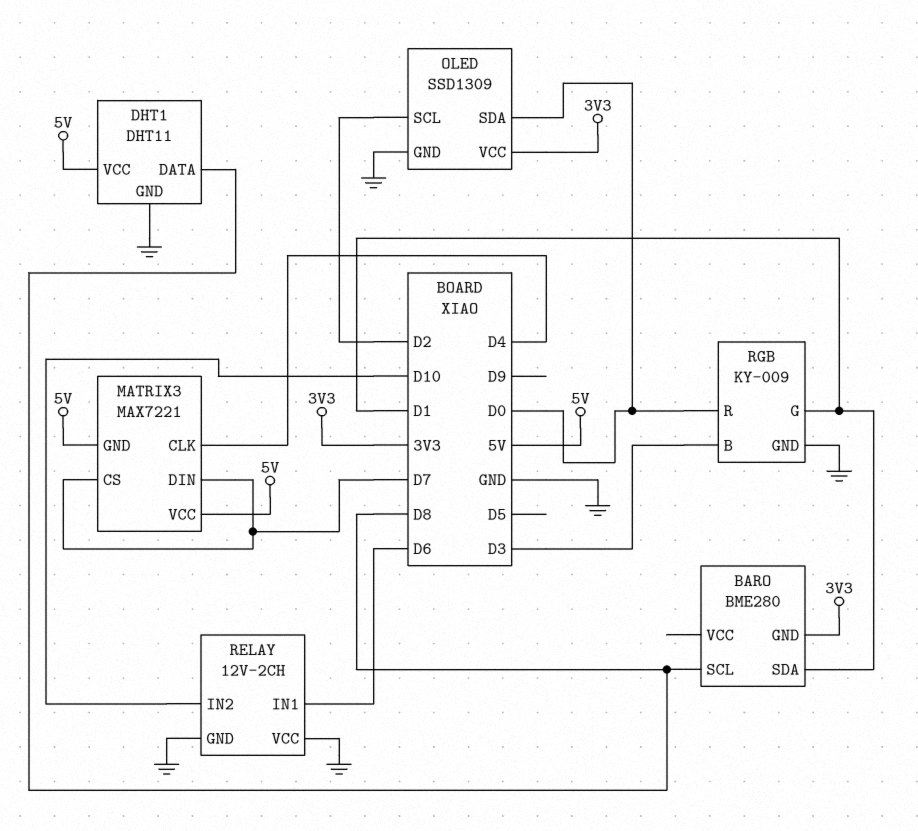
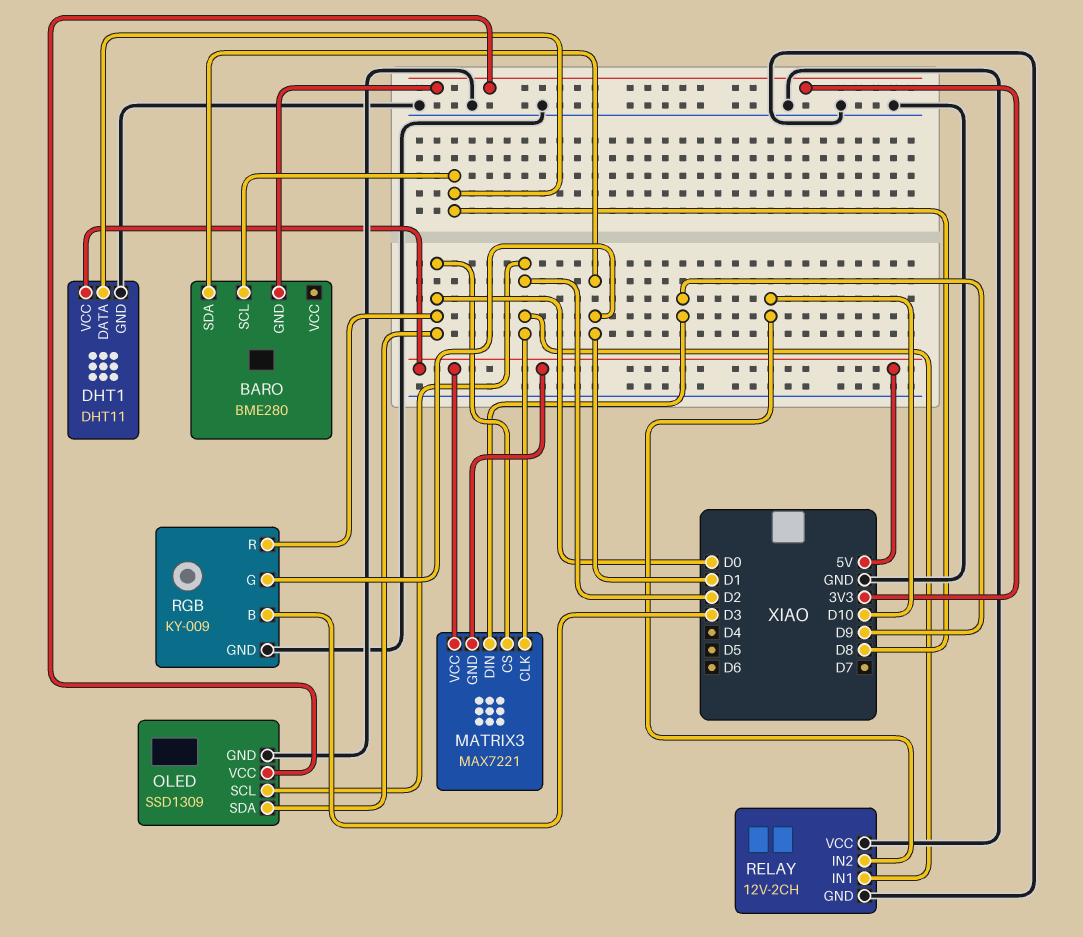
MATRIX3 pin CLK: D4 -> D2
MATRIX3 pin CS: D7 -> D0
MATRIX3 pin DIN: D7 -> D9
RELAY pin IN1: D6 -> D2

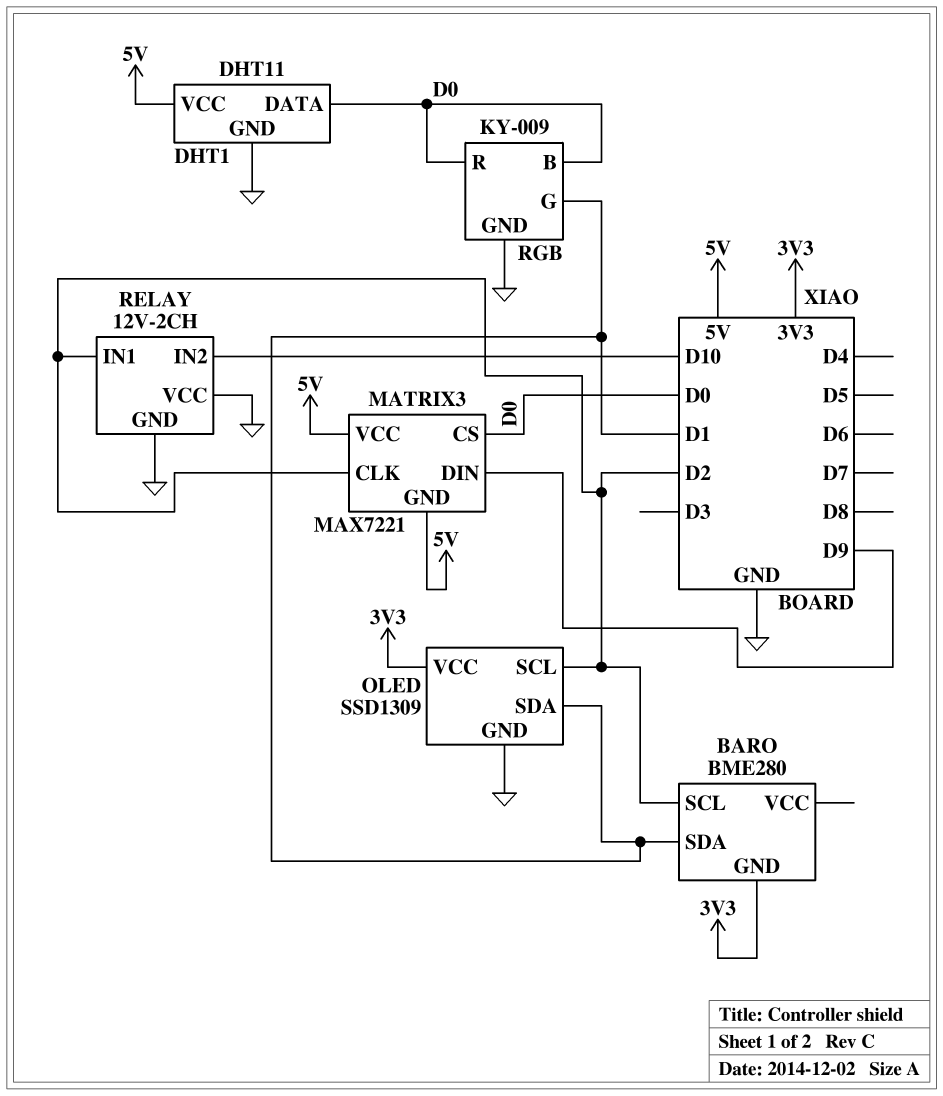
BARO pin SCL: D8 -> D2
DHT1 pin DATA: D8 -> D0
OLED pin SDA: D0 -> D1
RGB pin B: D3 -> D0

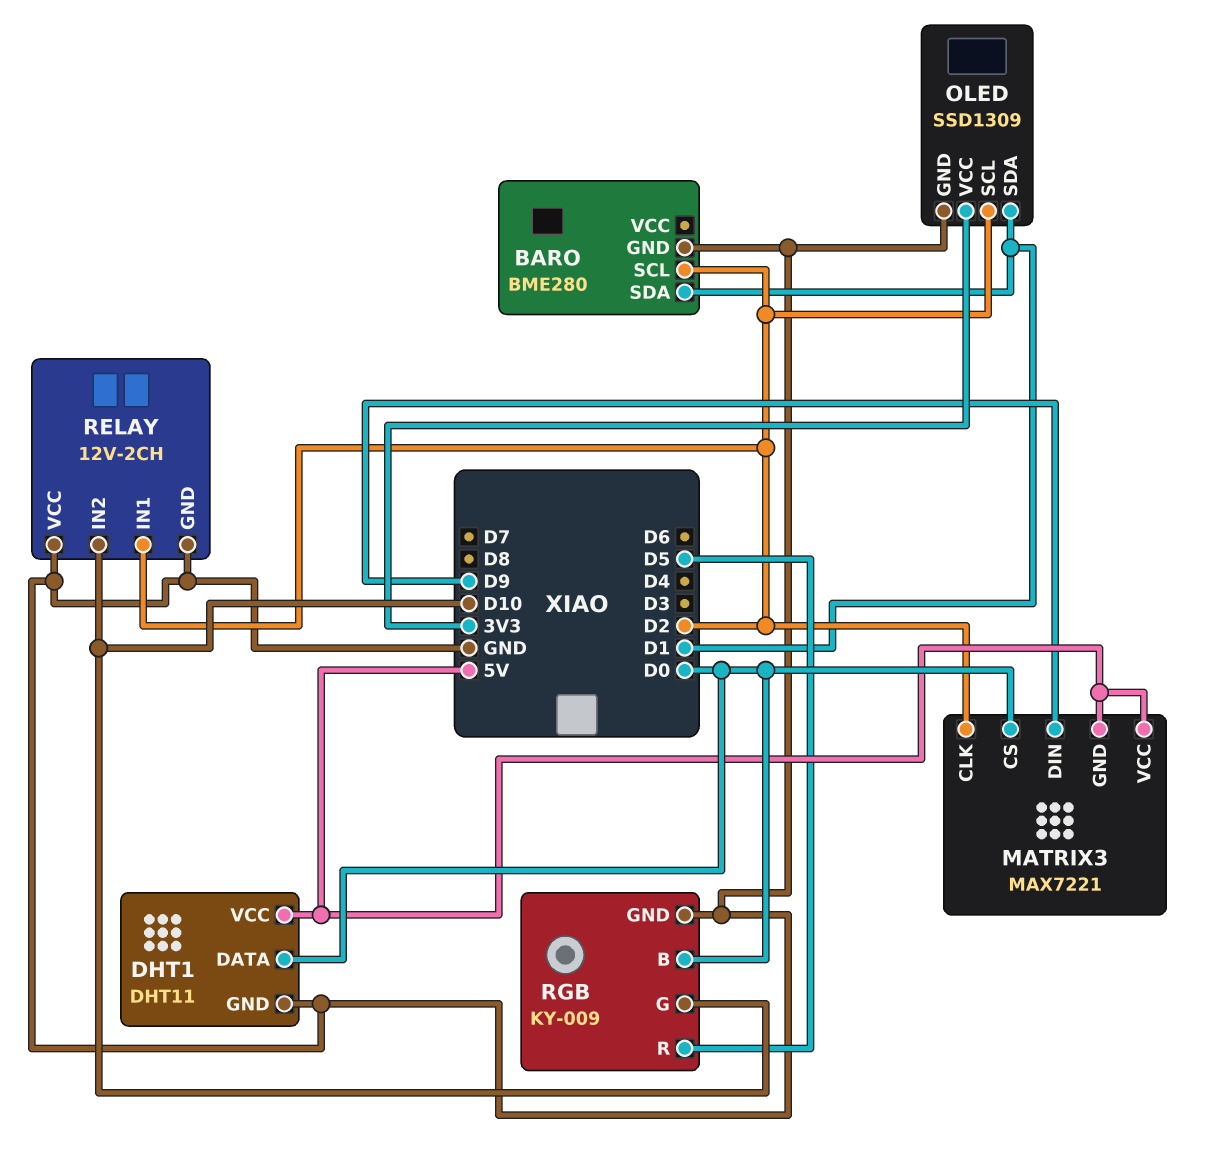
BARO pin GND: 3V3 -> GND
RGB pin G: D1 -> D10
RGB pin R: D0 -> D5

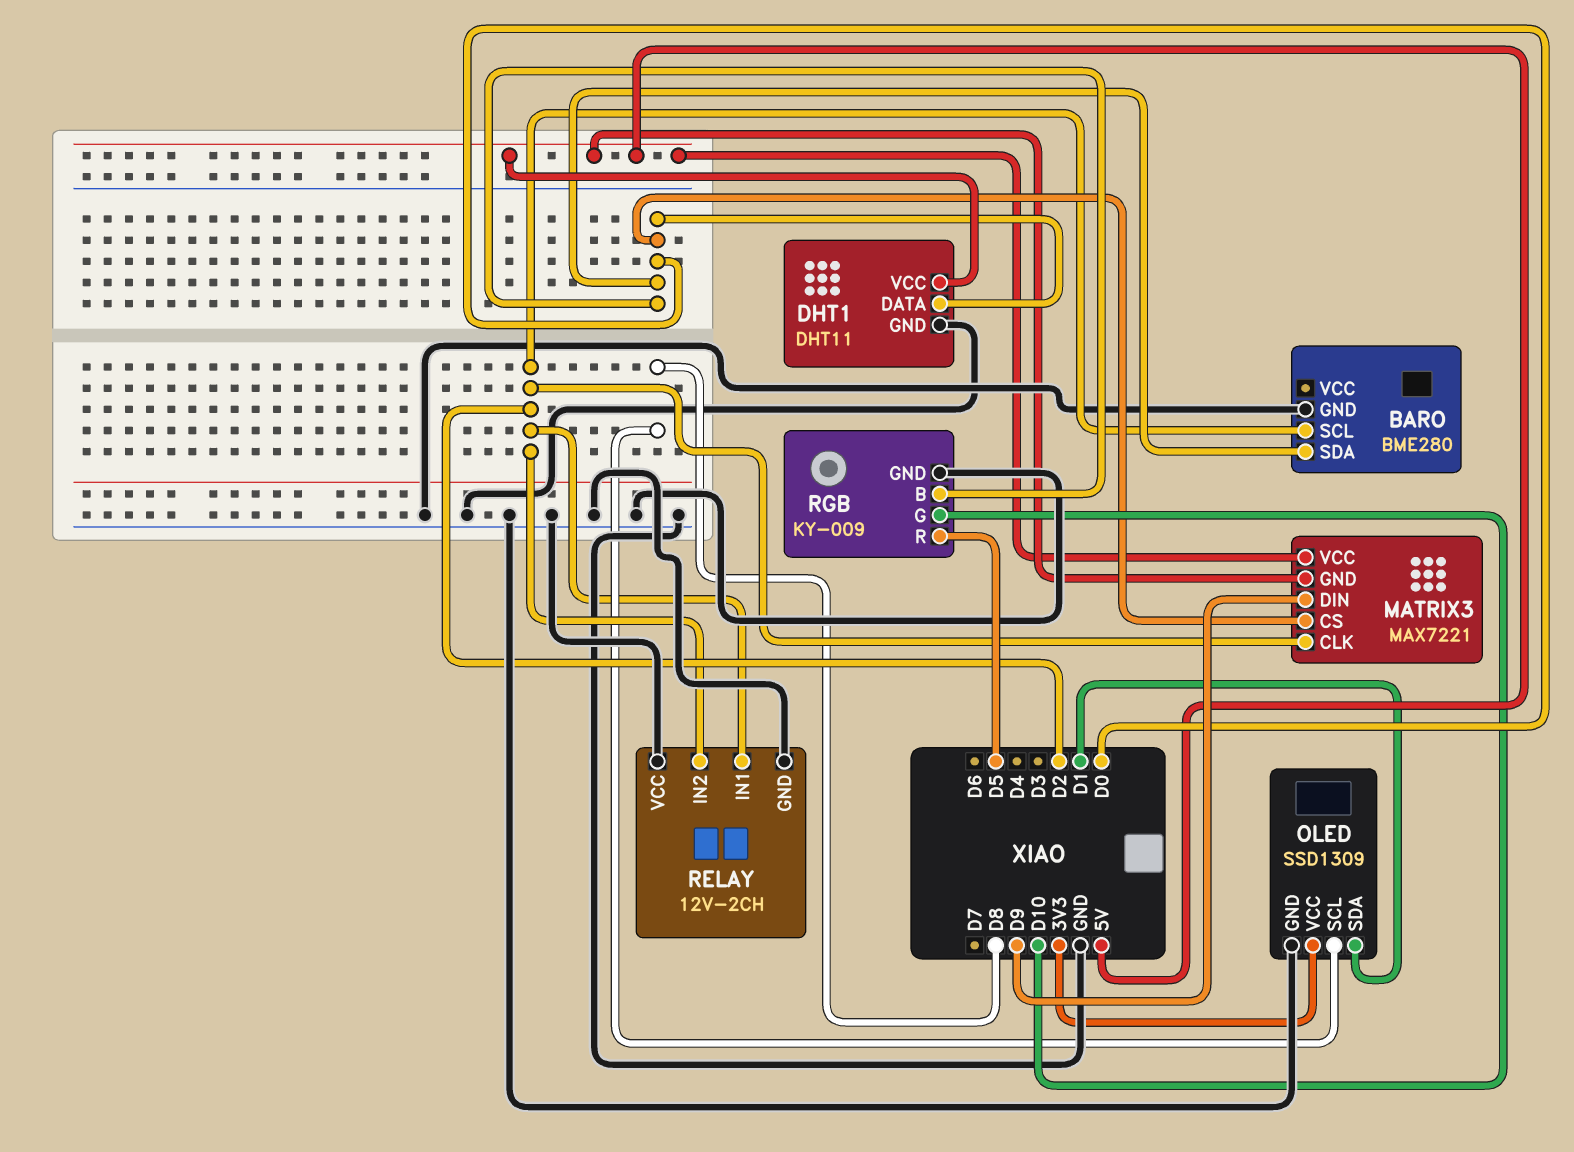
BARO pin SDA: D1 -> D0
OLED pin SCL: D2 -> D8
RELAY pin IN2: D10 -> D2

